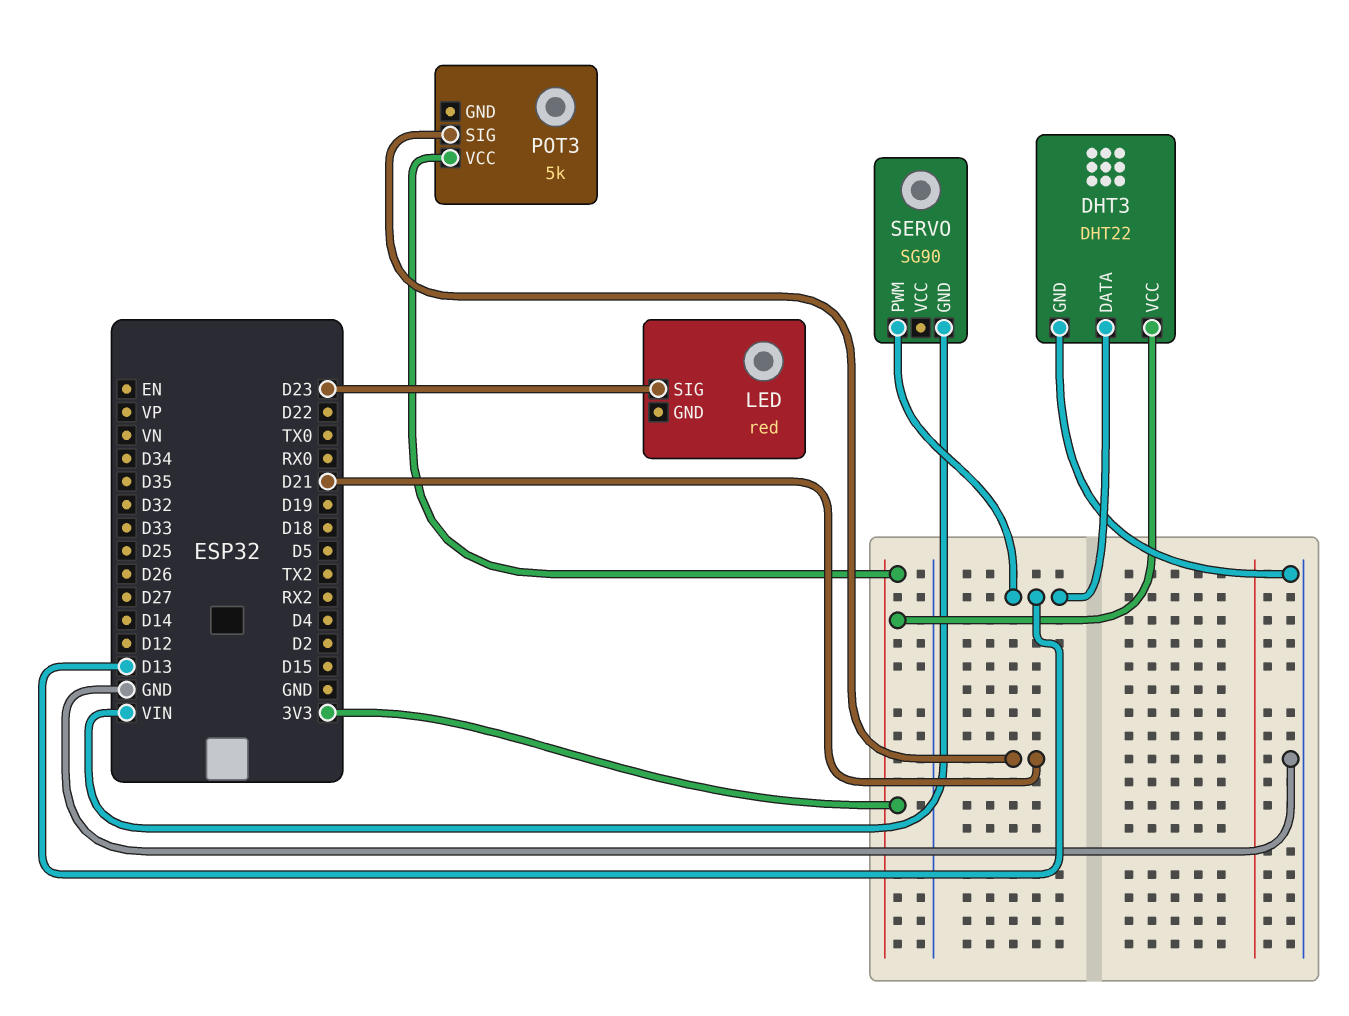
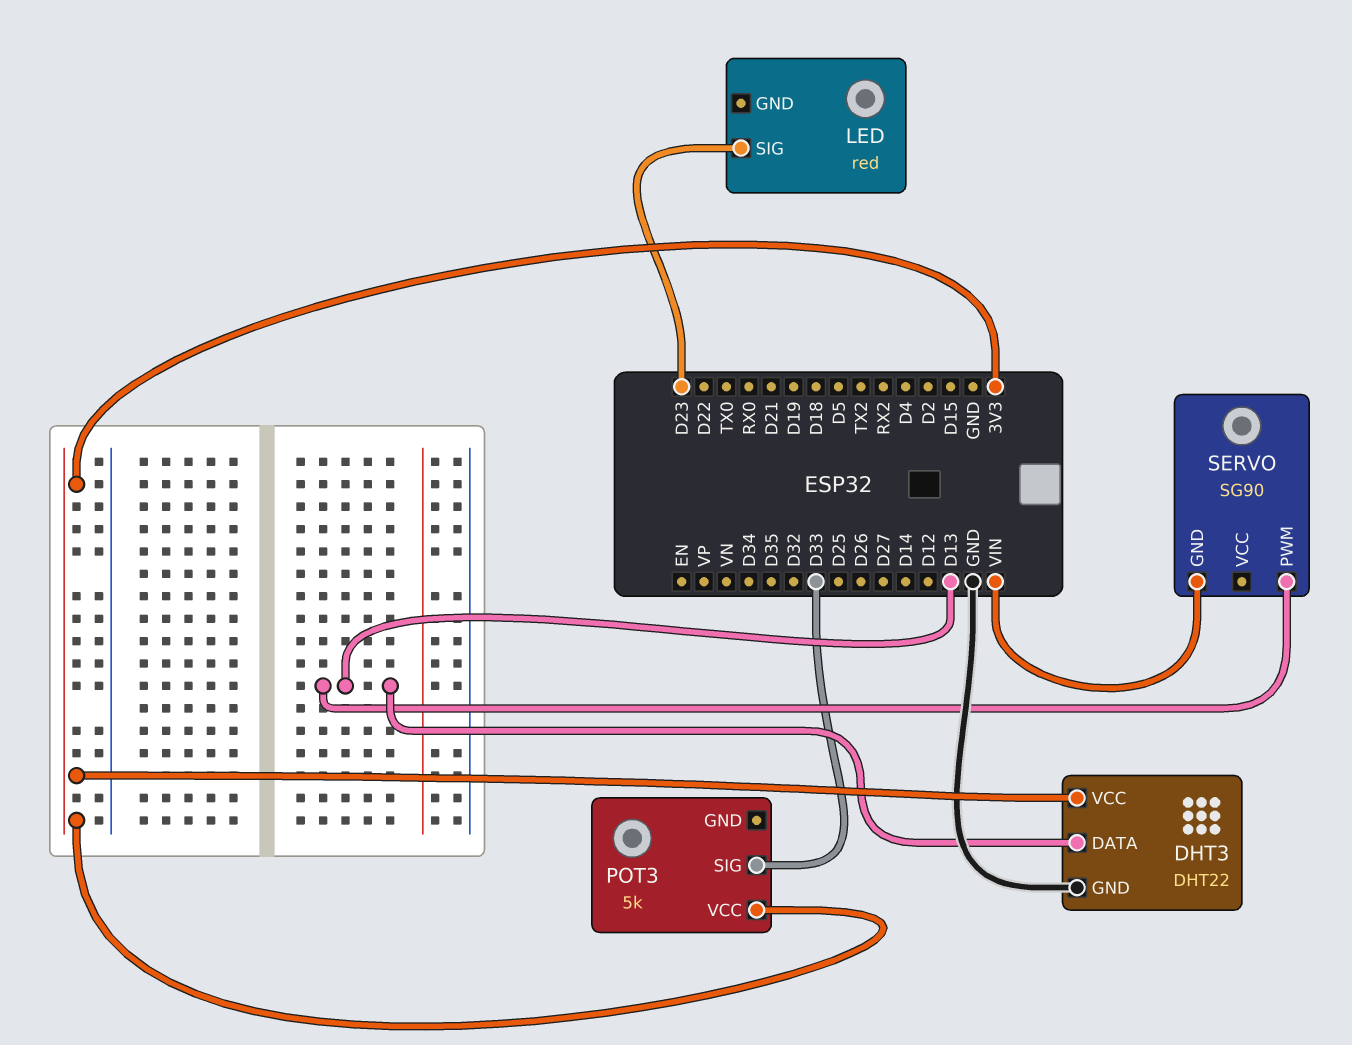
POT3 pin SIG: D21 -> D33

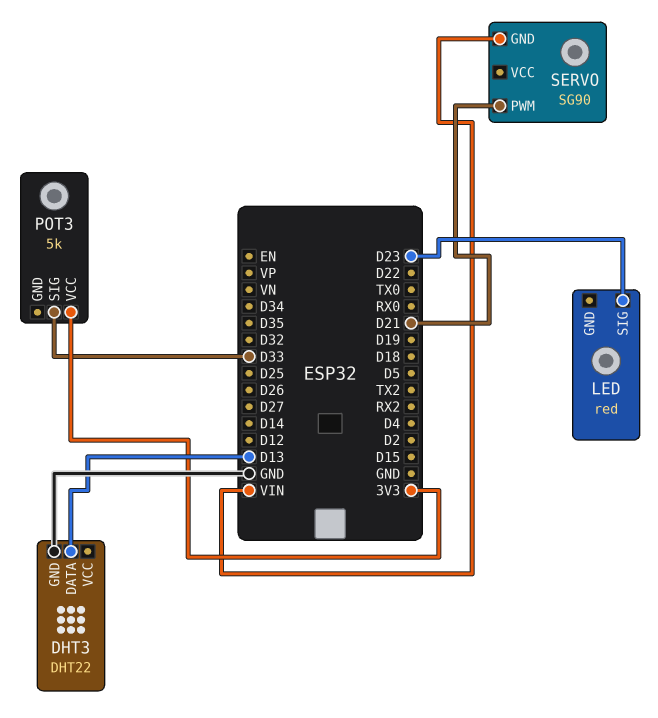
DHT3 pin VCC: 3V3 -> none
SERVO pin PWM: D13 -> D21

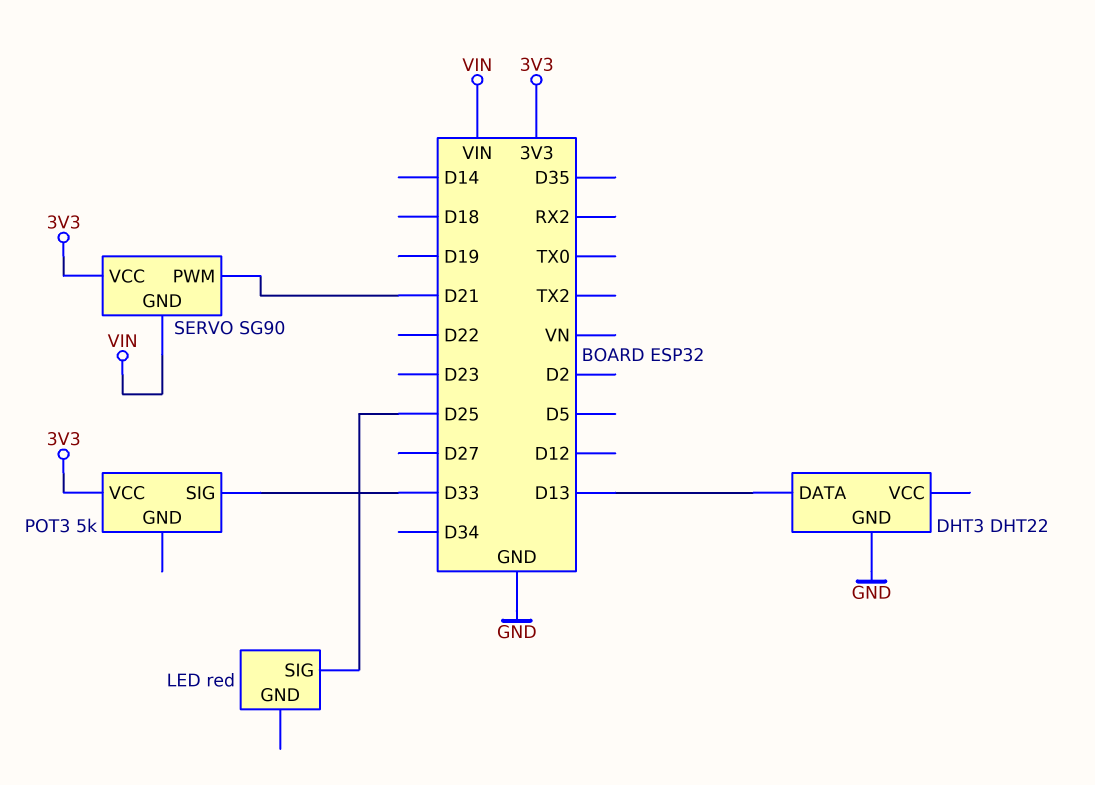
LED pin SIG: D23 -> D25
SERVO pin VCC: none -> 3V3

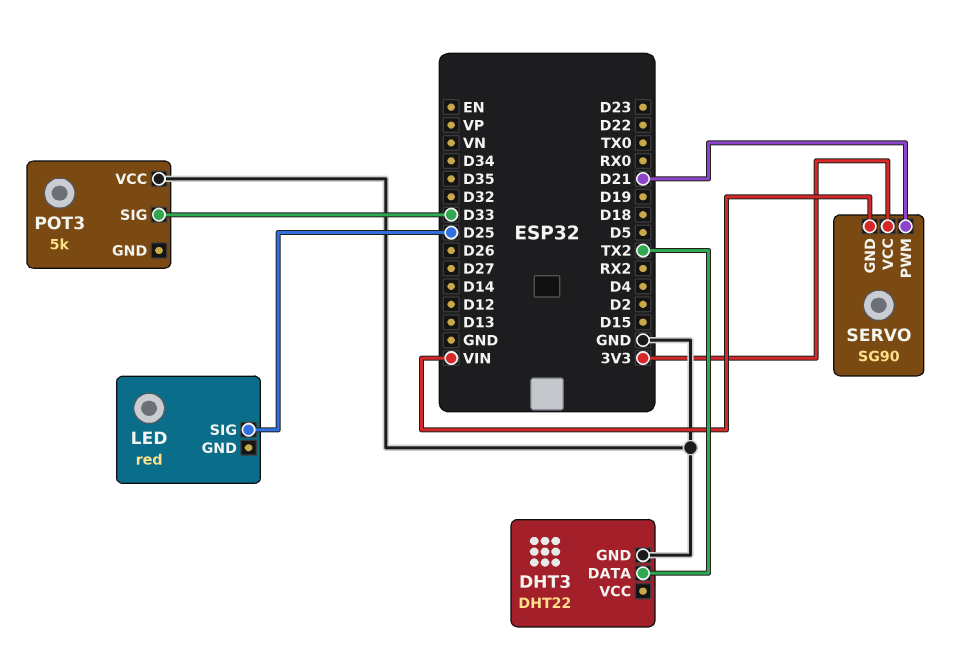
DHT3 pin DATA: D13 -> TX2
POT3 pin VCC: 3V3 -> GND

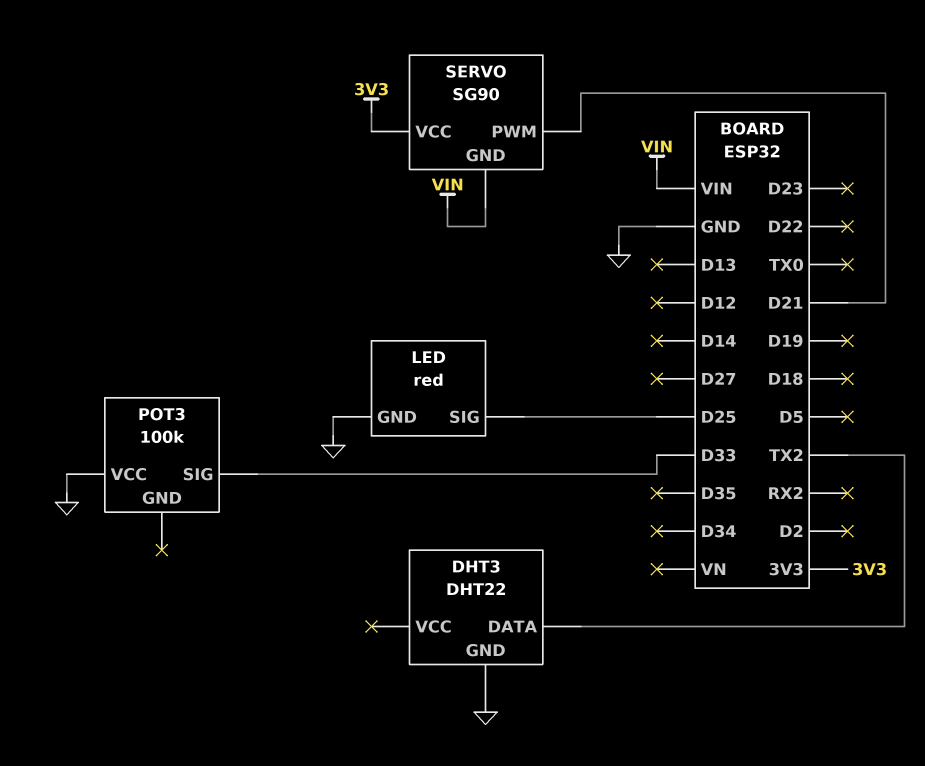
LED pin GND: none -> GND
POT3: 5k -> 100k

